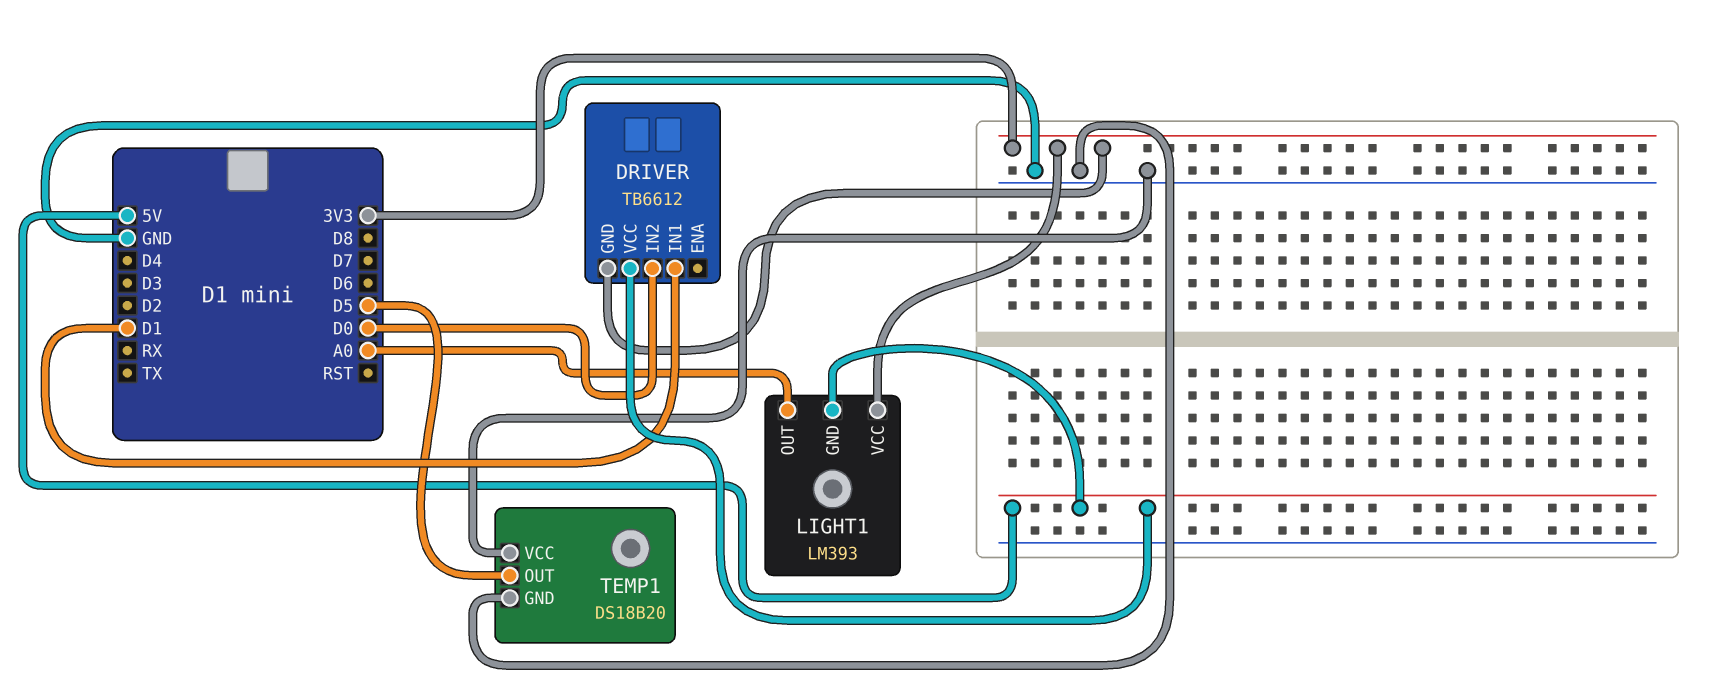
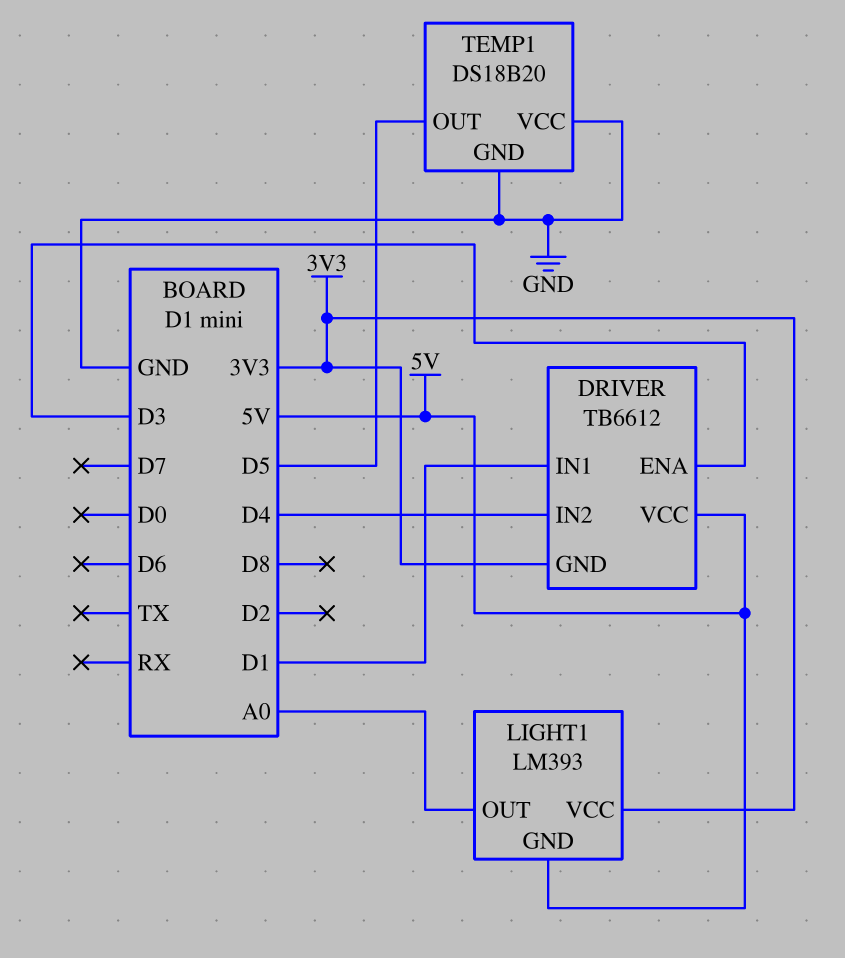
DRIVER pin ENA: none -> D3
DRIVER pin IN2: D0 -> D4

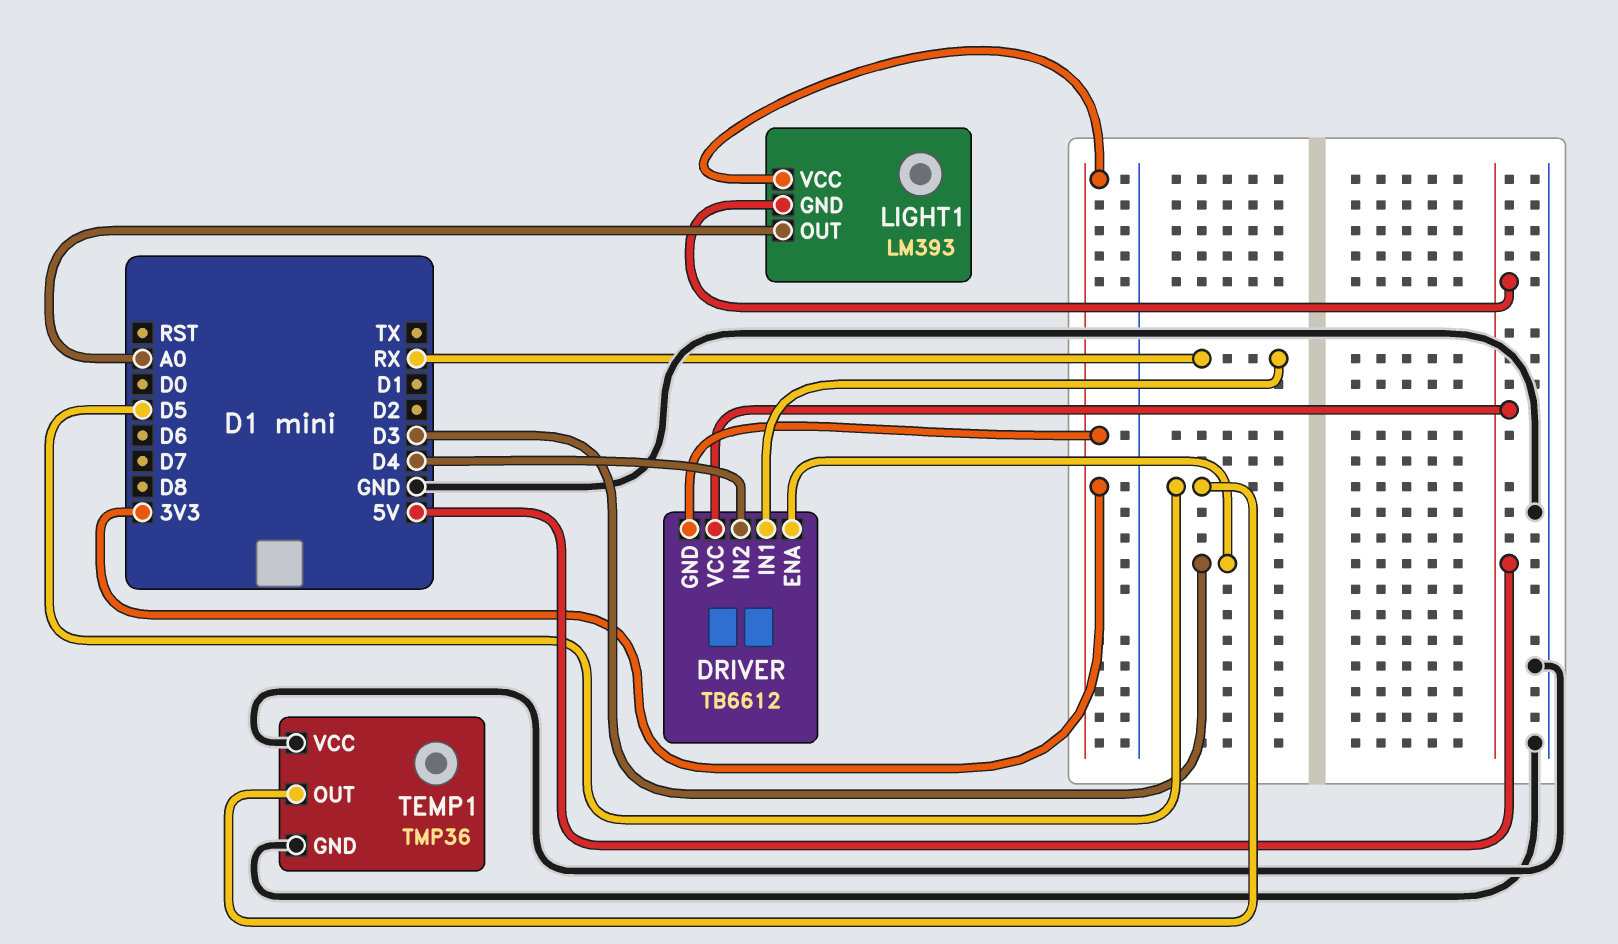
DRIVER pin IN1: D1 -> RX
TEMP1: DS18B20 -> TMP36

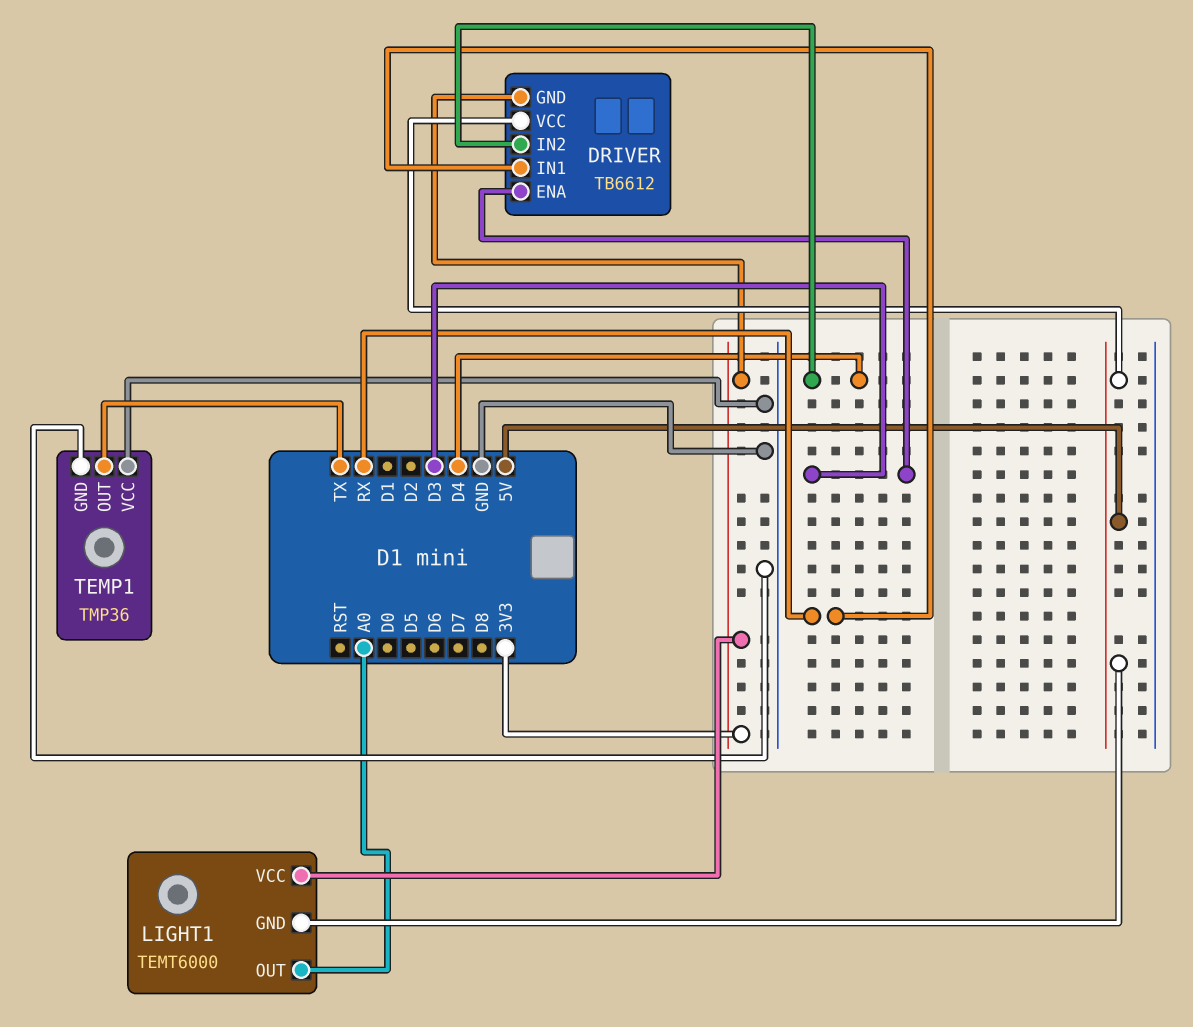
LIGHT1: LM393 -> TEMT6000
TEMP1 pin OUT: D5 -> TX

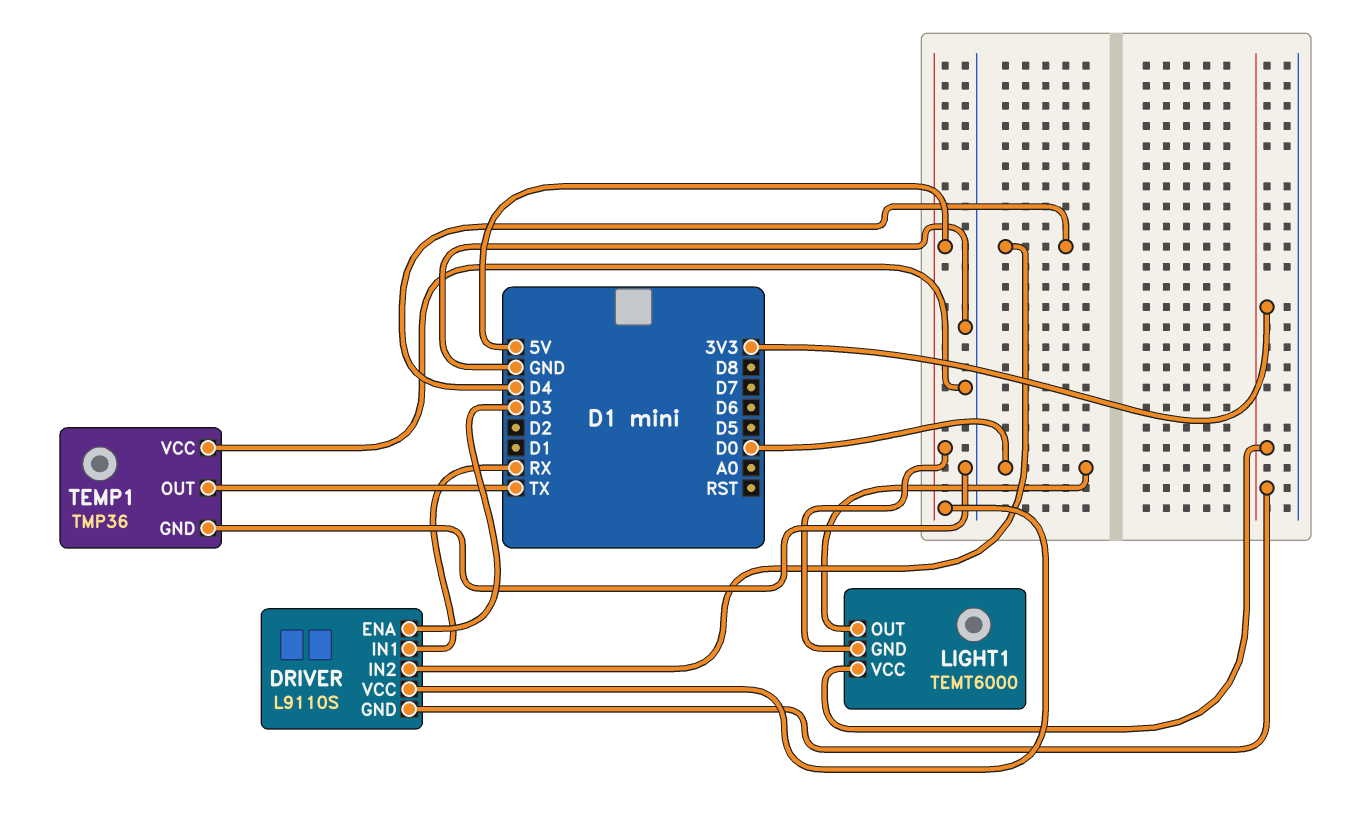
DRIVER: TB6612 -> L9110S
LIGHT1 pin OUT: A0 -> D0

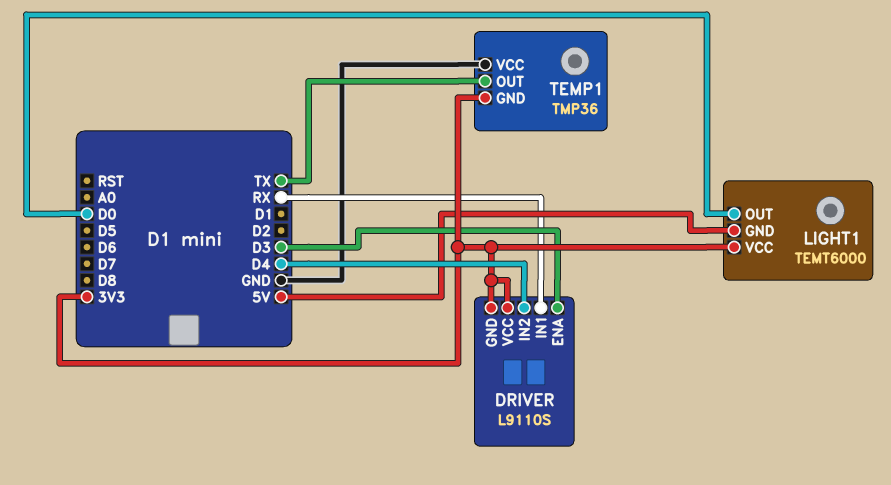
DRIVER pin VCC: 5V -> 3V3
TEMP1 pin GND: GND -> 3V3

